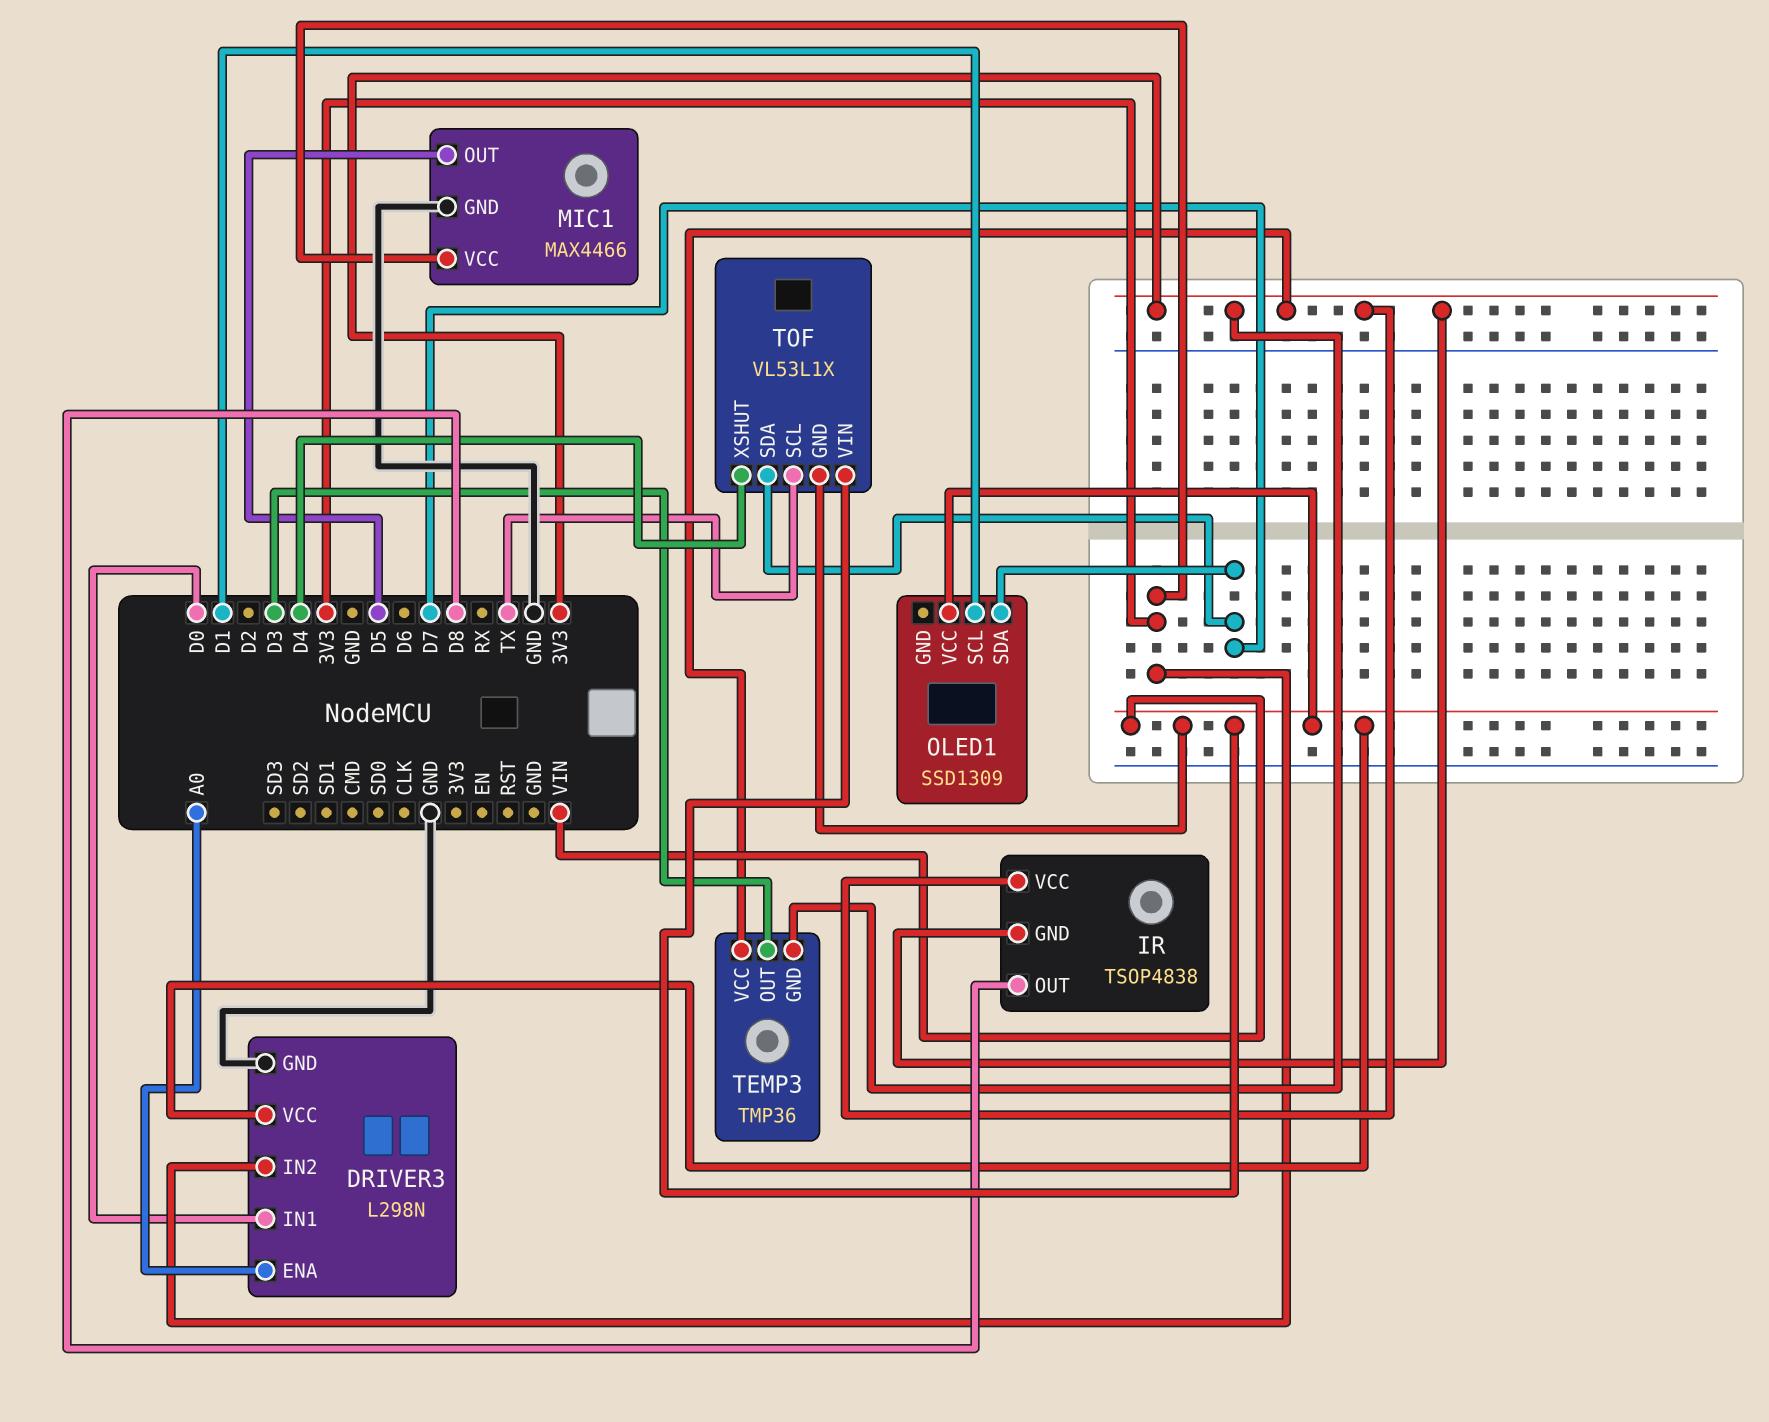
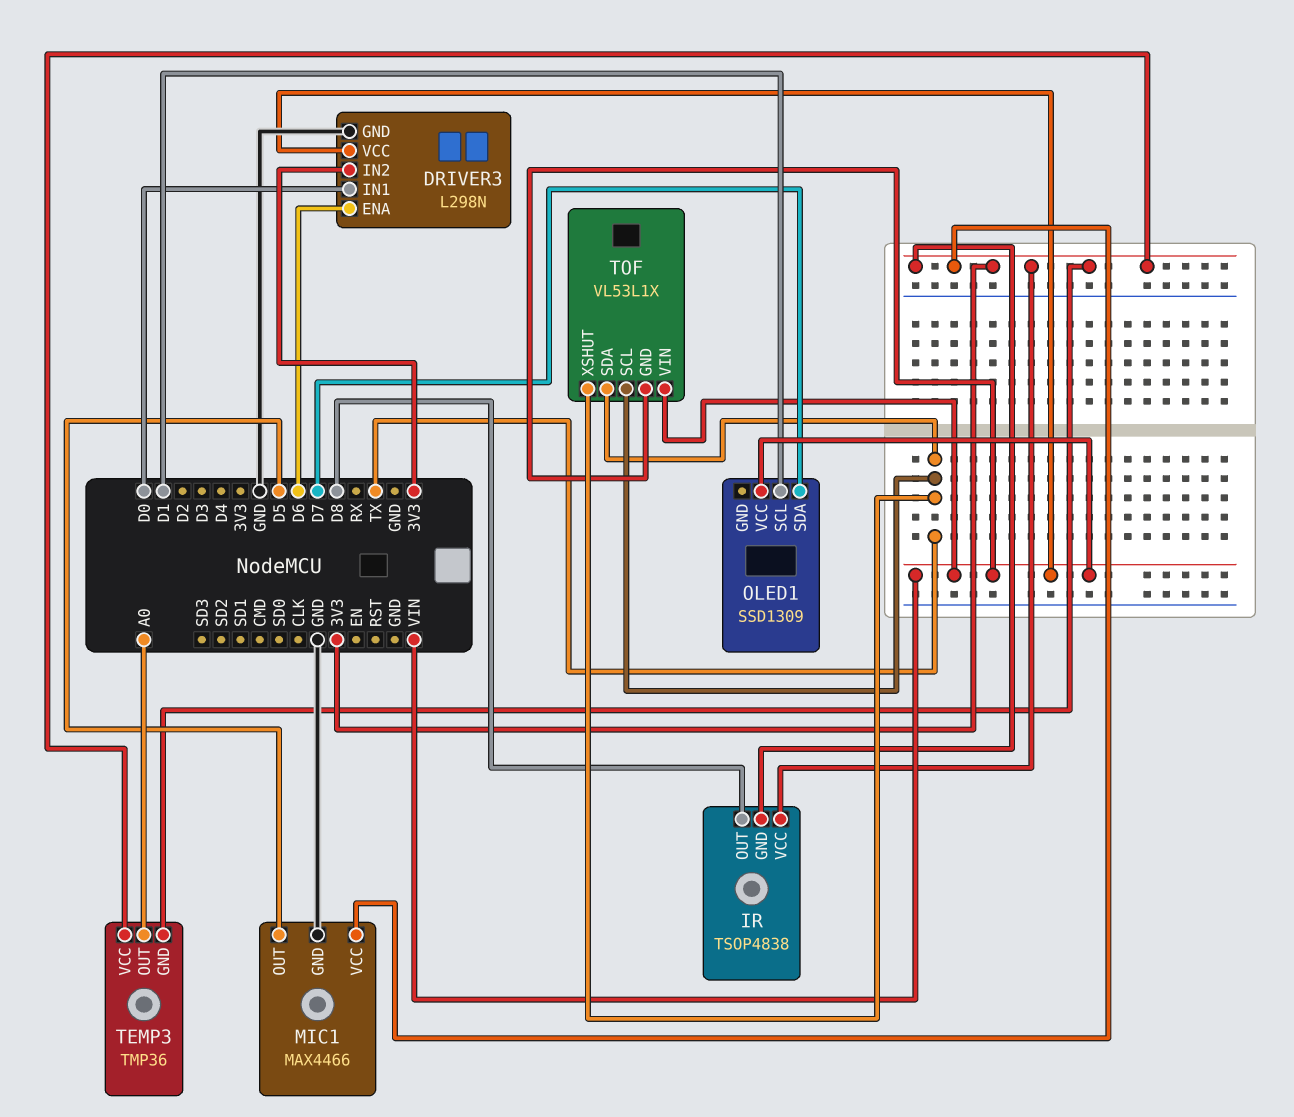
DRIVER3 pin ENA: A0 -> D6
TEMP3 pin OUT: D3 -> A0
TOF pin SDA: D7 -> TX
TOF pin XSHUT: D4 -> TX

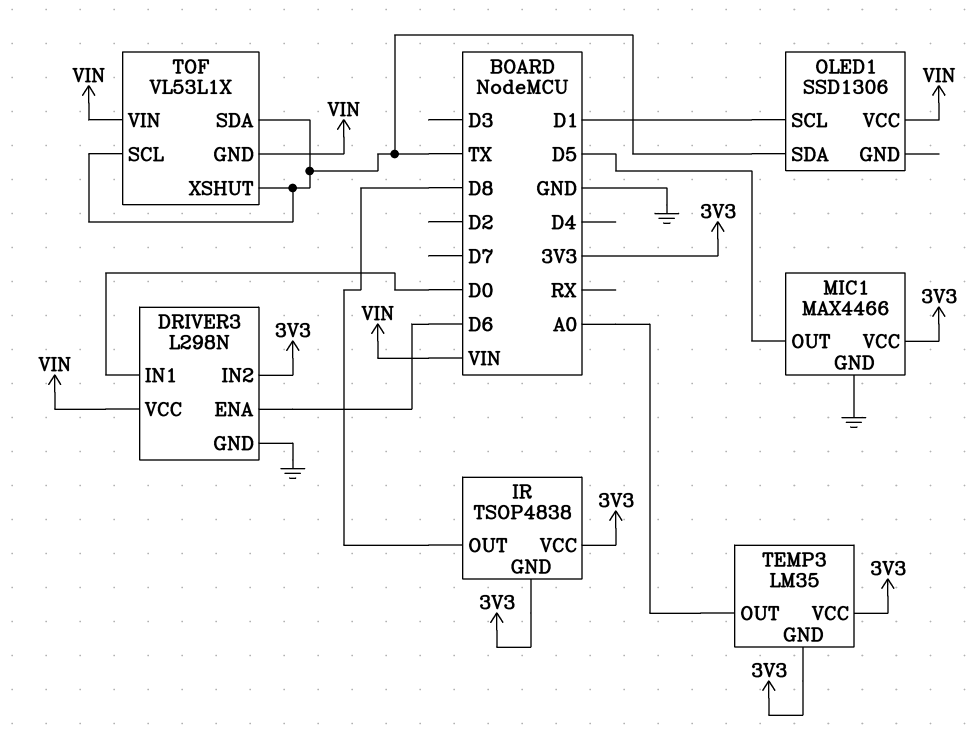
OLED1: SSD1309 -> SSD1306
OLED1 pin SDA: D7 -> TX
TEMP3: TMP36 -> LM35

